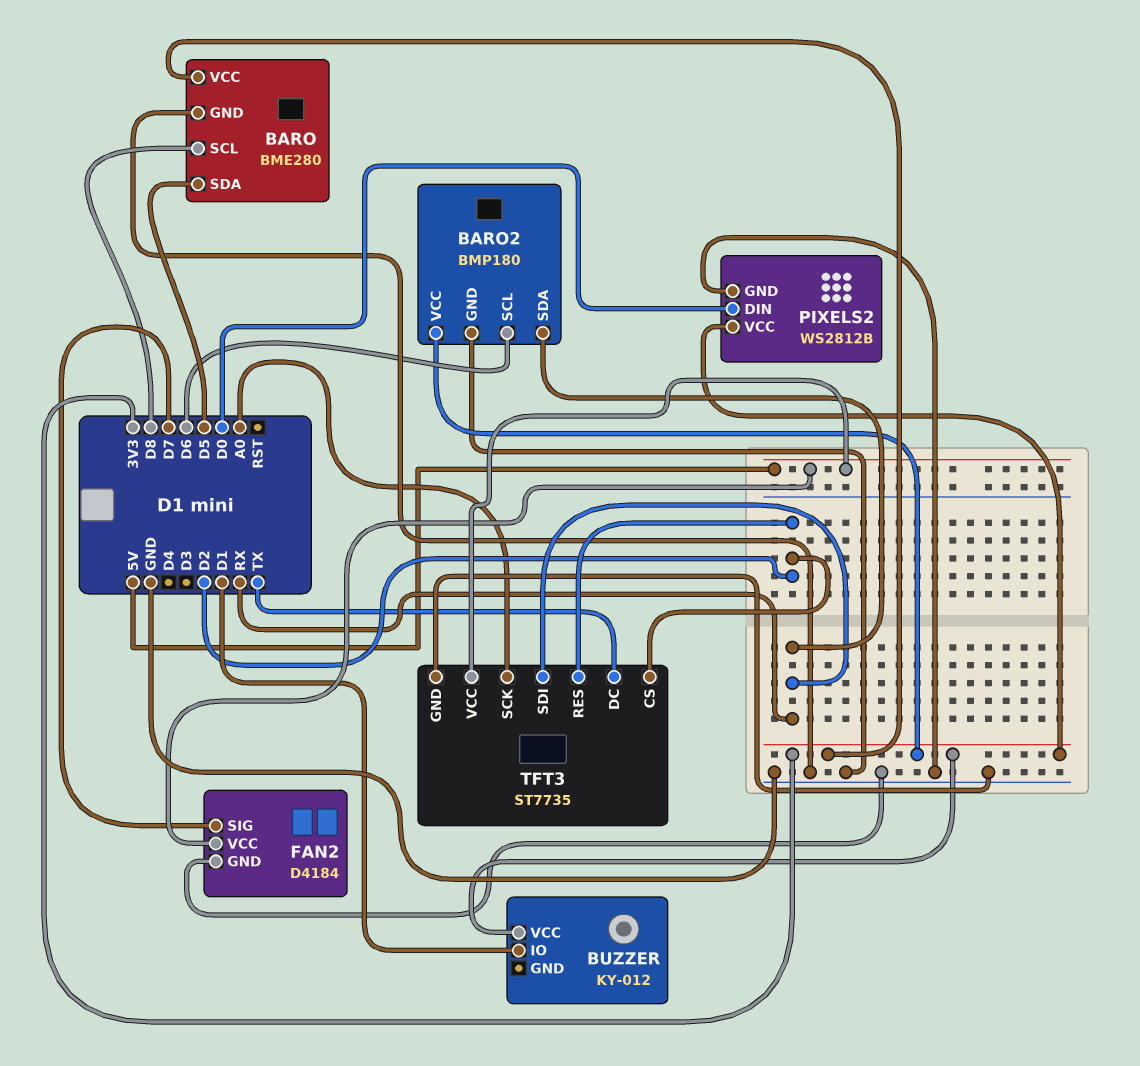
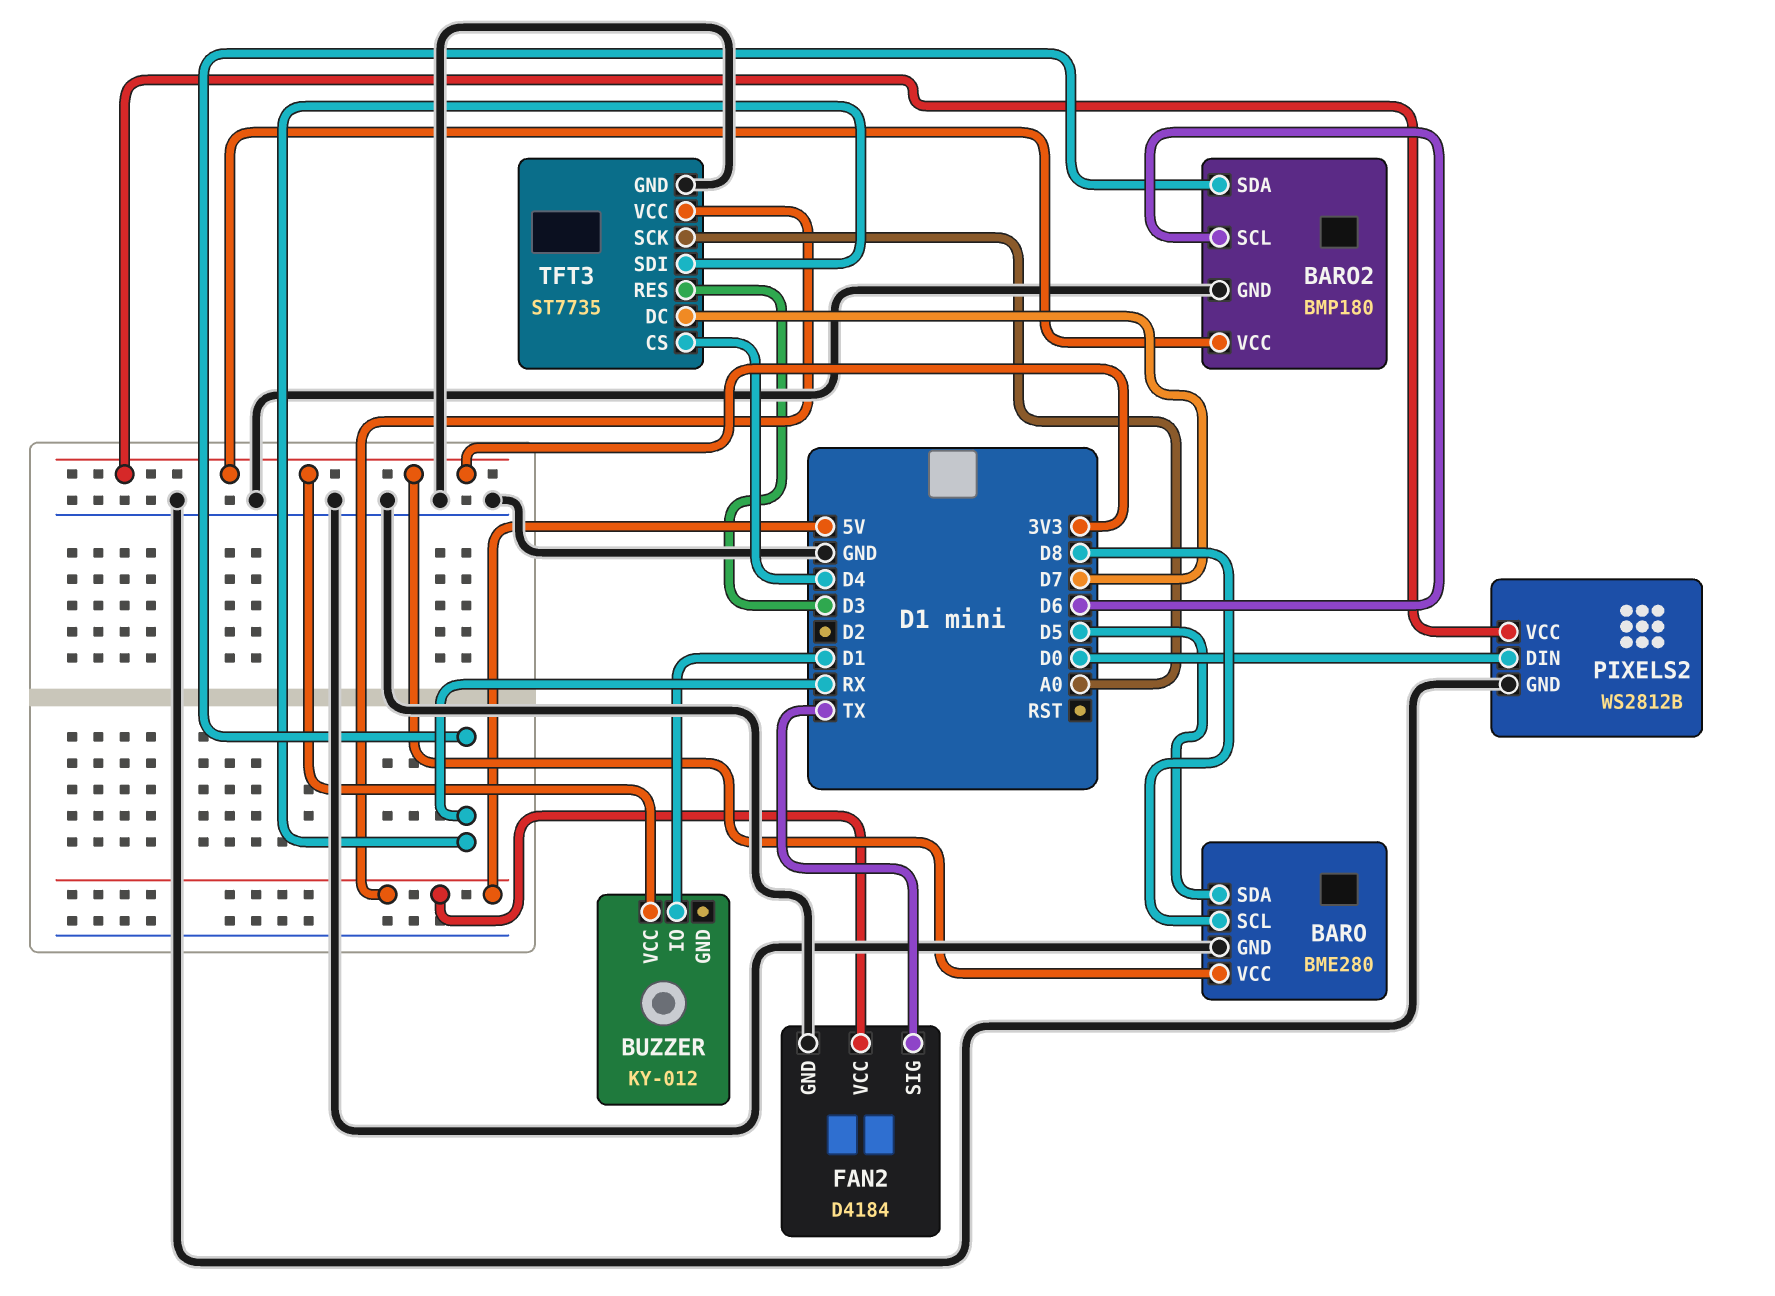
FAN2 pin SIG: D7 -> TX
TFT3 pin CS: D2 -> D4
TFT3 pin DC: TX -> D7
TFT3 pin RES: D2 -> D3

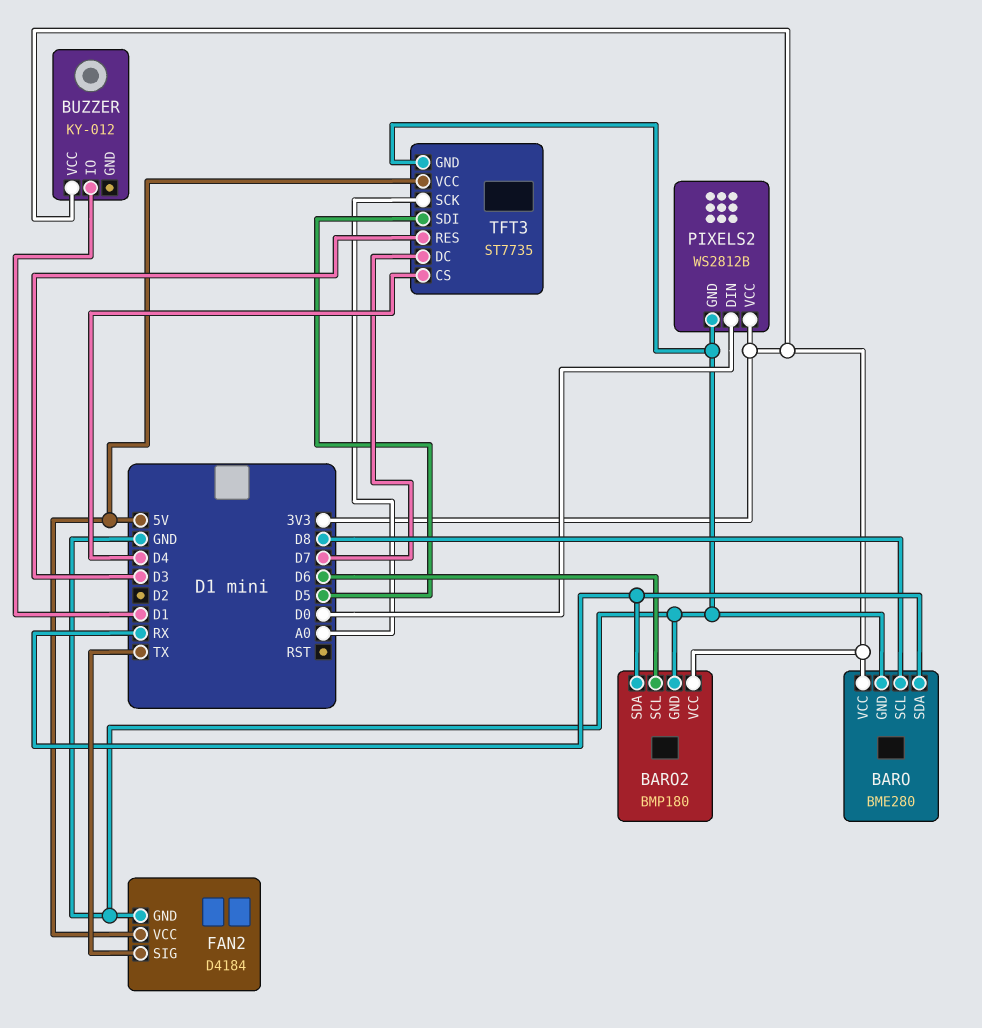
BARO pin SDA: D5 -> RX
TFT3 pin SDI: RX -> D5

